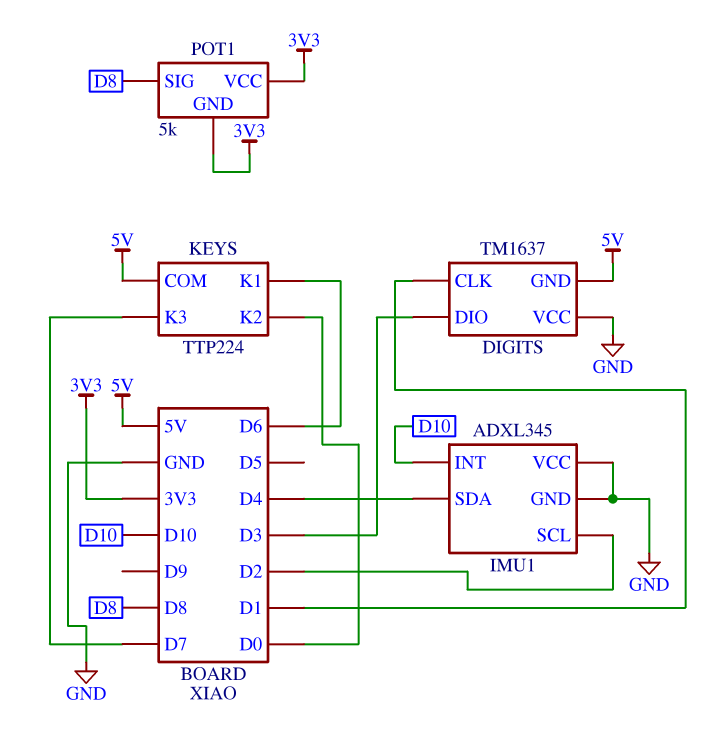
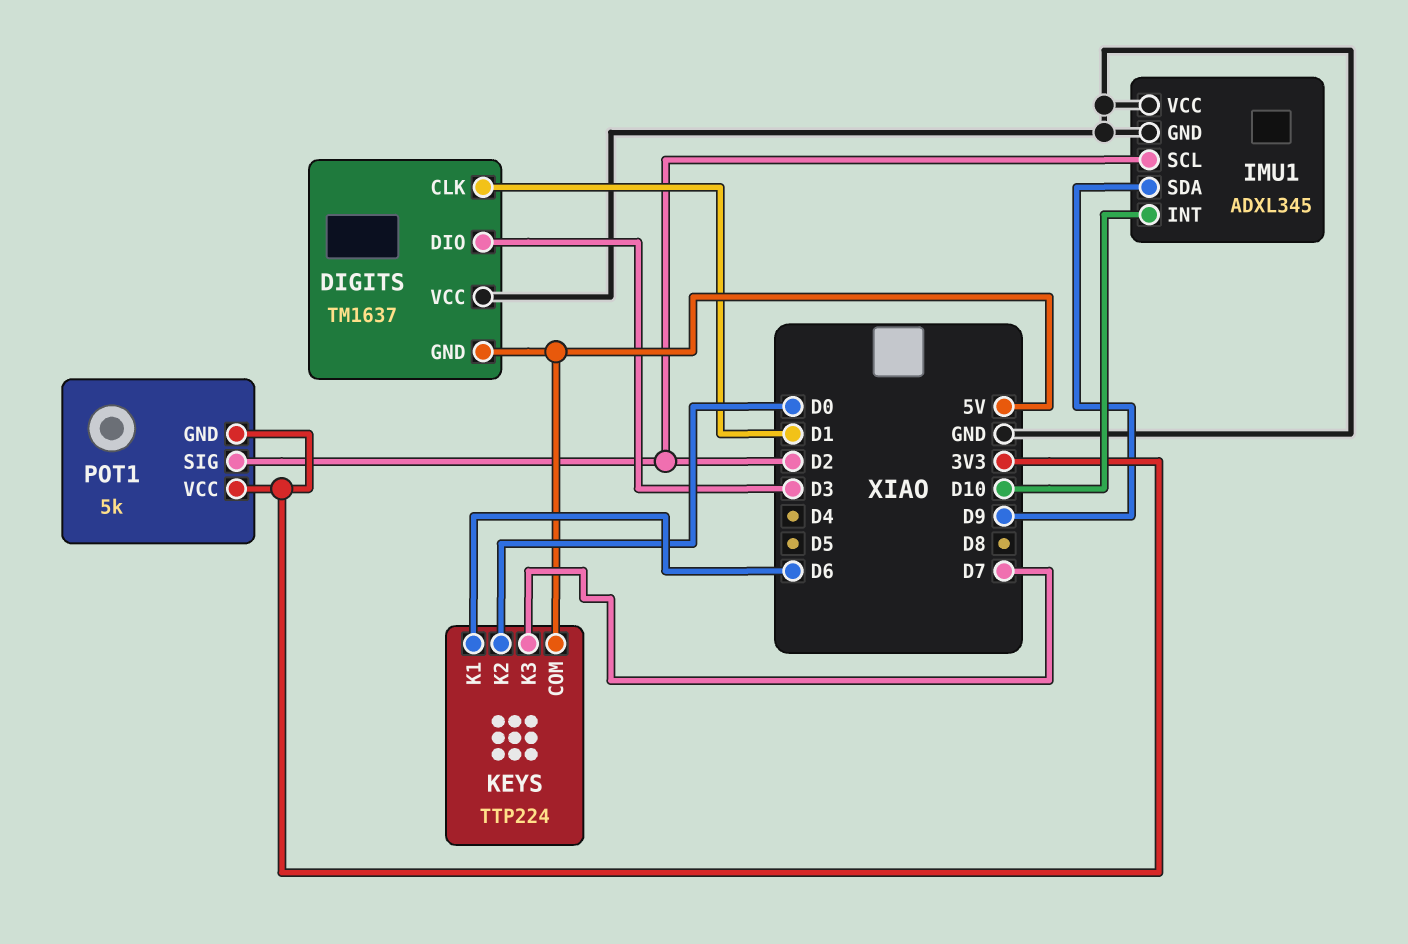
IMU1 pin SDA: D4 -> D9
POT1 pin SIG: D8 -> D2

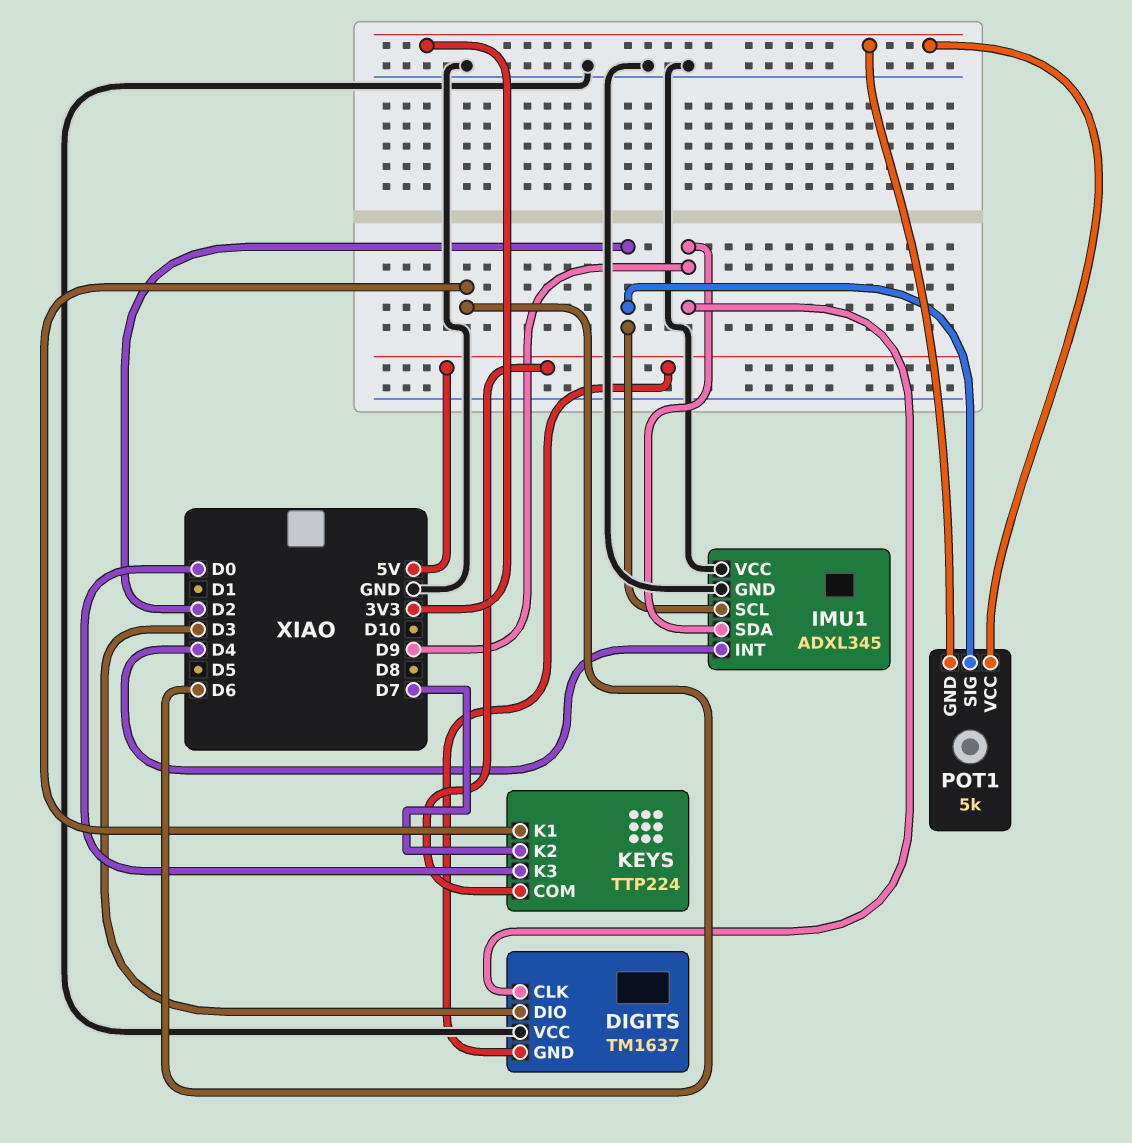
DIGITS pin CLK: D1 -> D9
IMU1 pin INT: D10 -> D4
KEYS pin K2: D0 -> D7
KEYS pin K3: D7 -> D0

